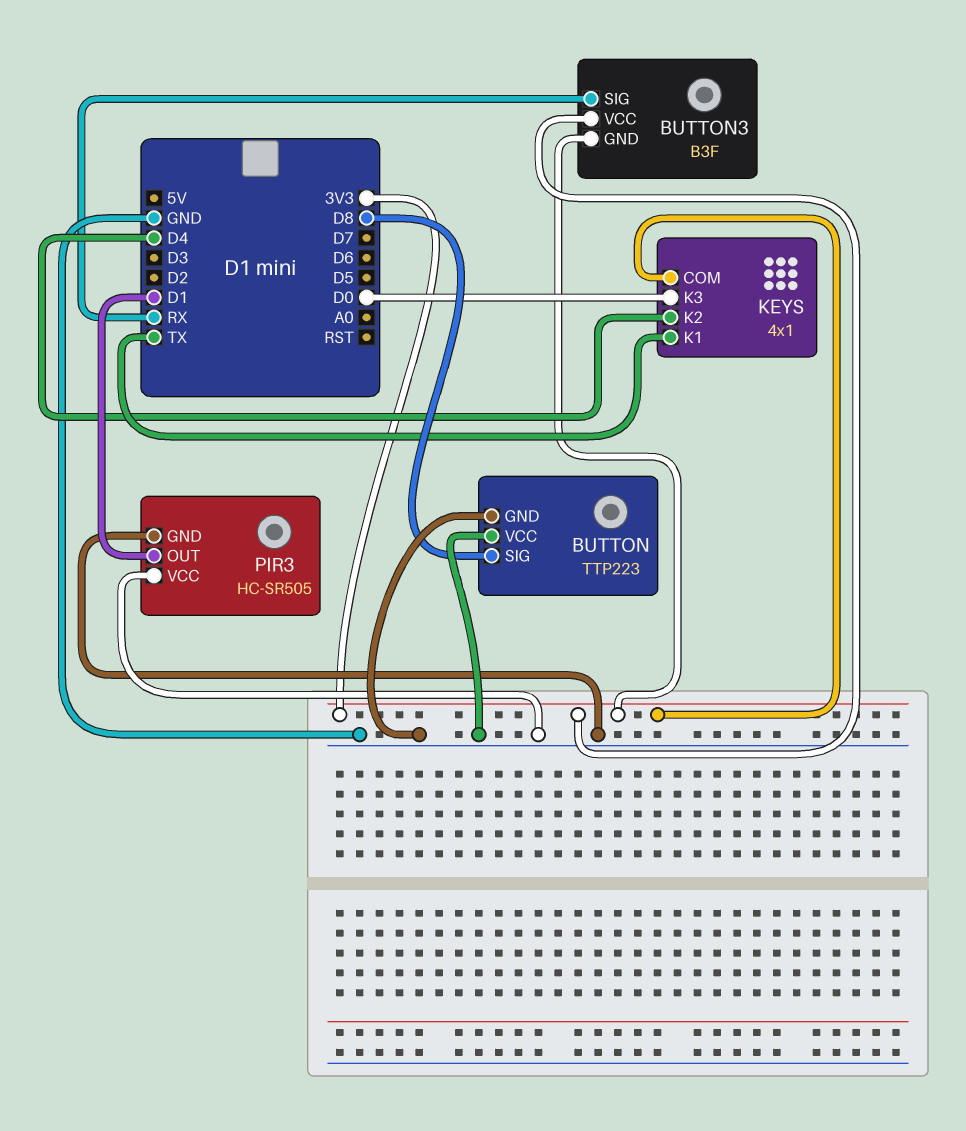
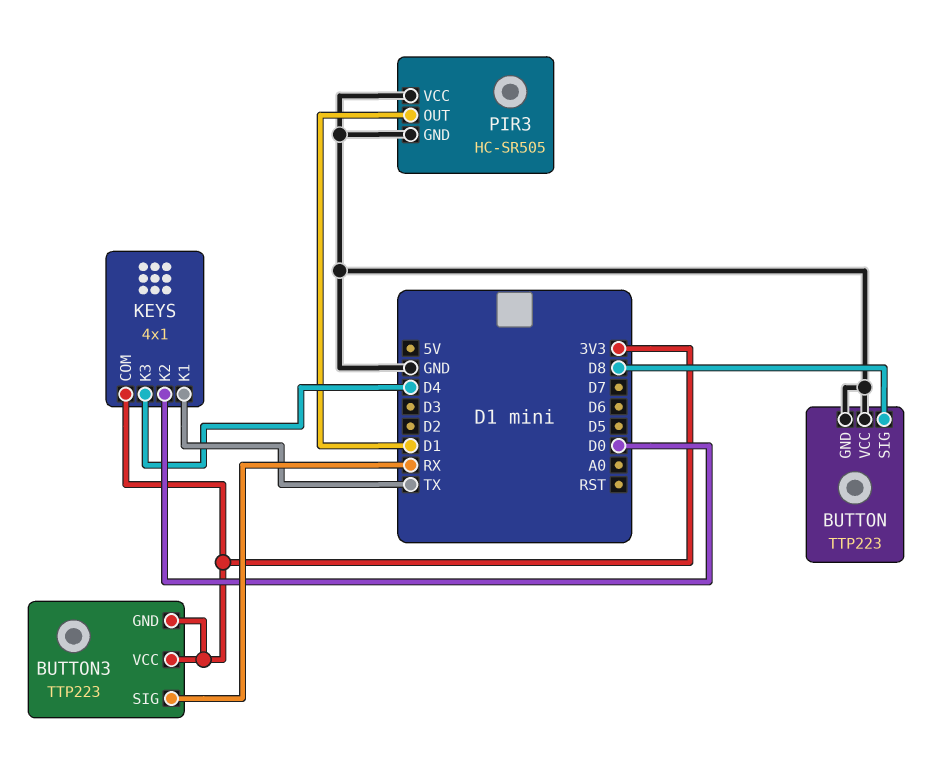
BUTTON3: B3F -> TTP223
KEYS pin K2: D4 -> D0
KEYS pin K3: D0 -> D4

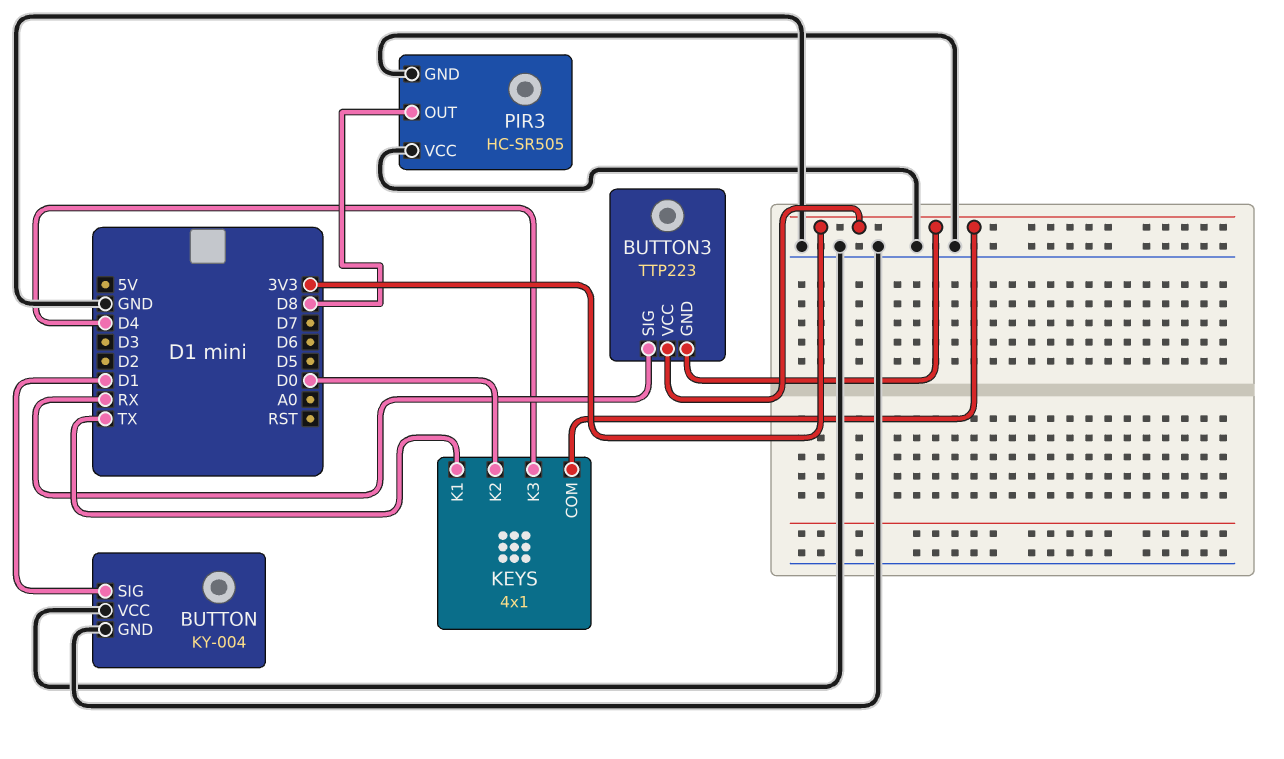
BUTTON: TTP223 -> KY-004
BUTTON pin SIG: D8 -> D1
PIR3 pin OUT: D1 -> D8

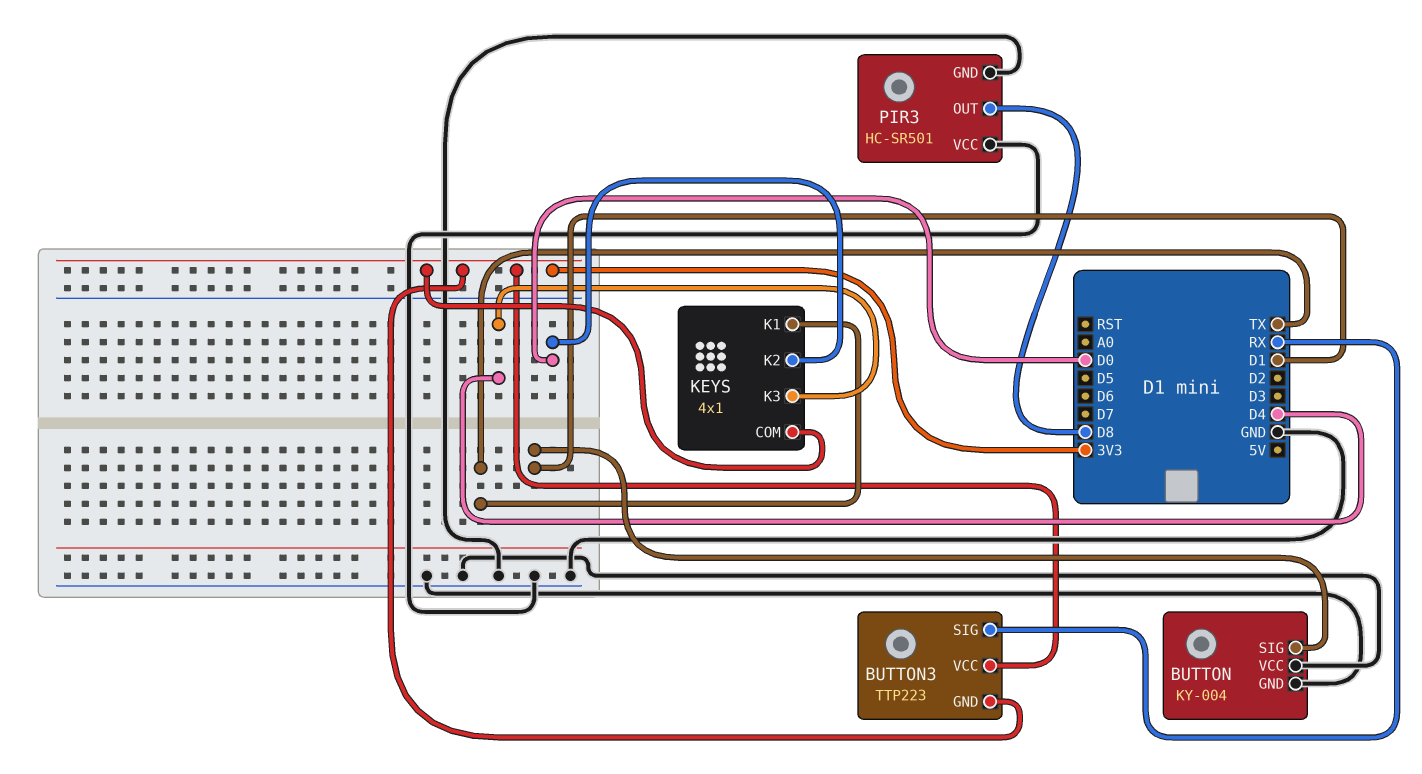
PIR3: HC-SR505 -> HC-SR501

